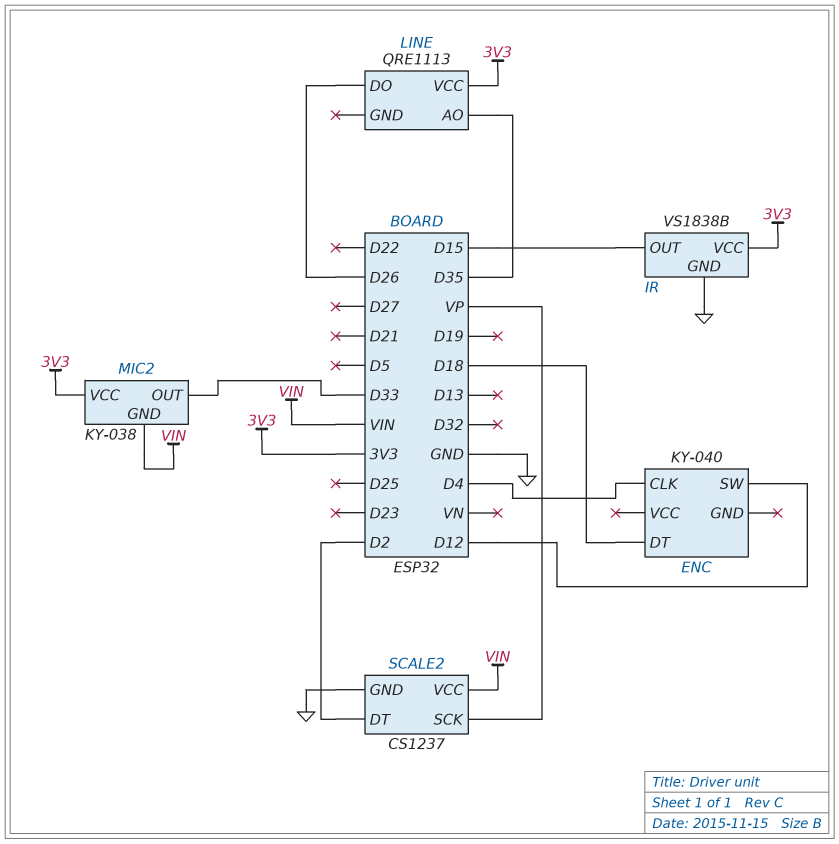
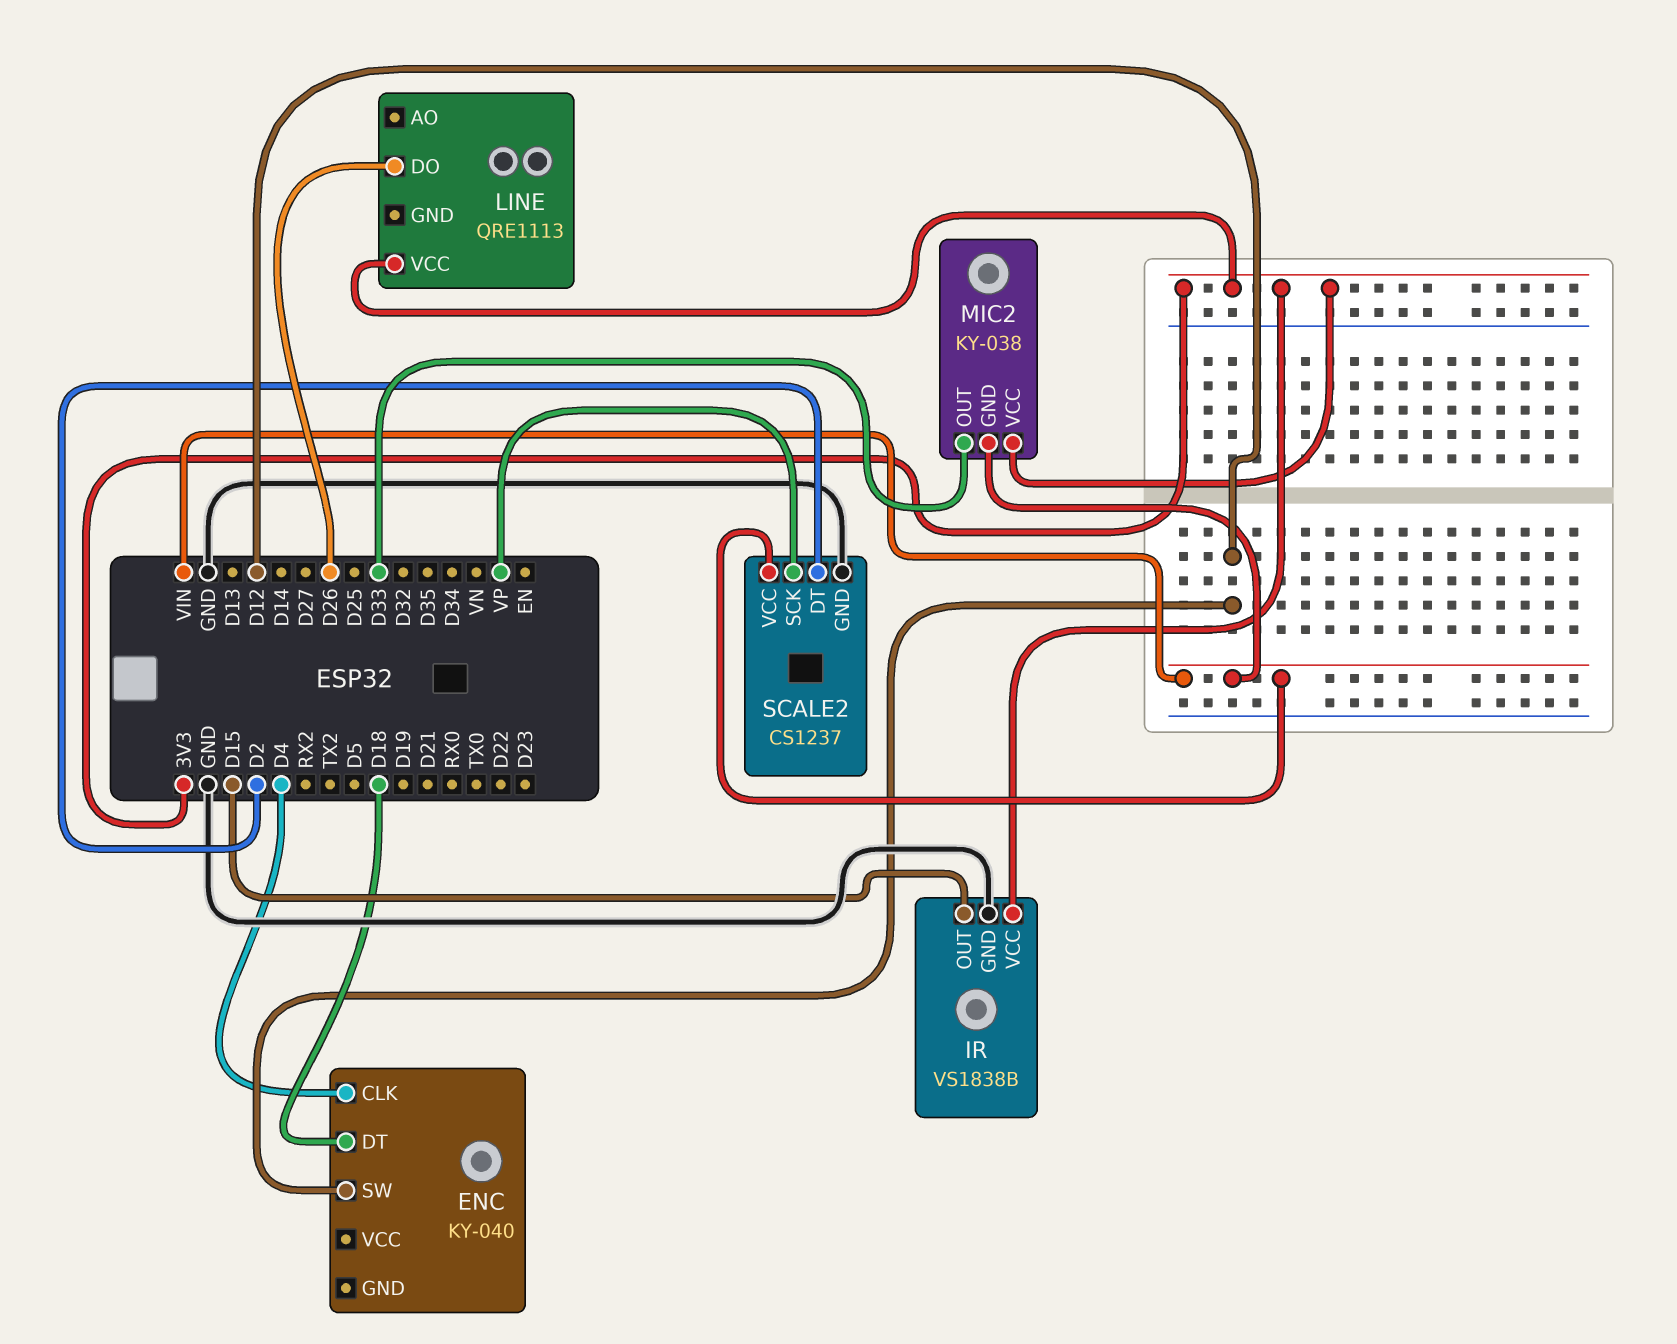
LINE pin AO: D35 -> none

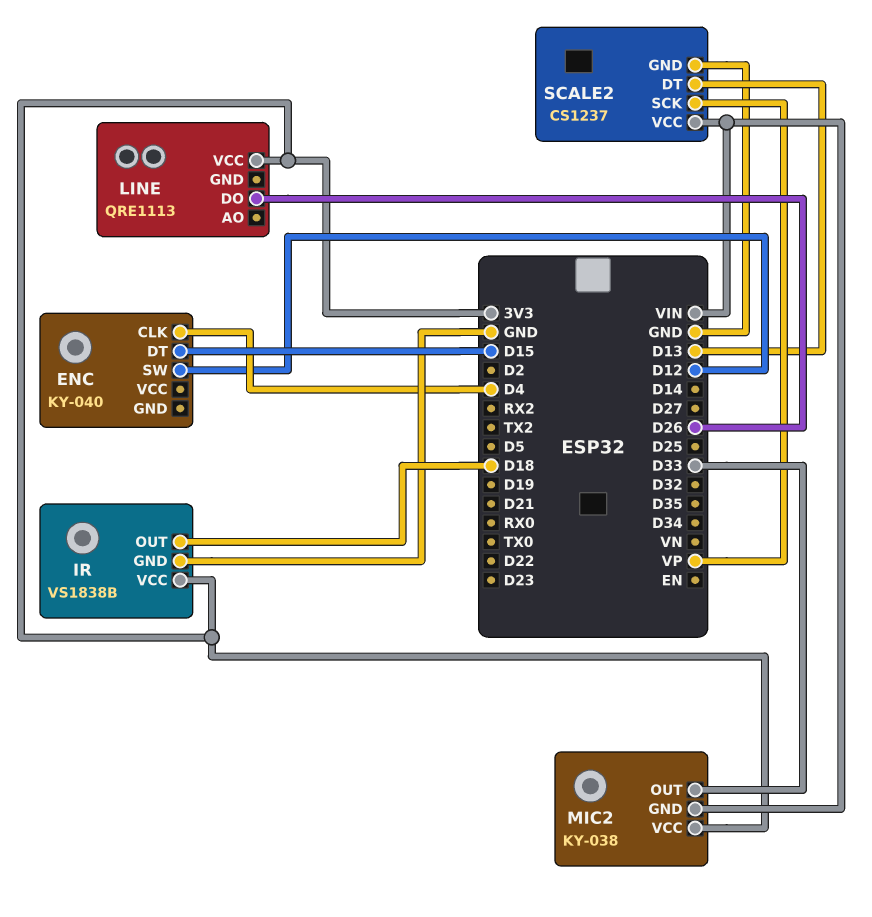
ENC pin DT: D18 -> D15
IR pin OUT: D15 -> D18
SCALE2 pin DT: D2 -> D13

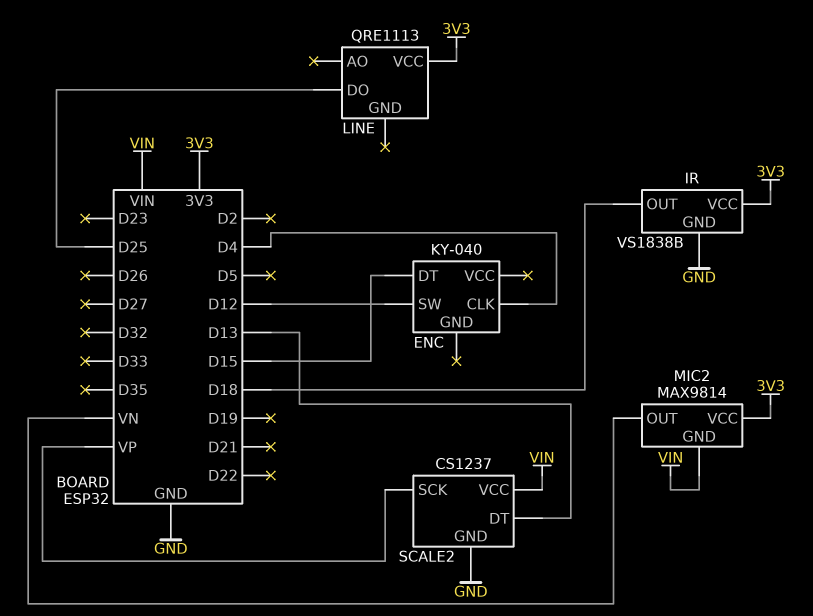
LINE pin DO: D26 -> D25
MIC2: KY-038 -> MAX9814
MIC2 pin OUT: D33 -> VN

